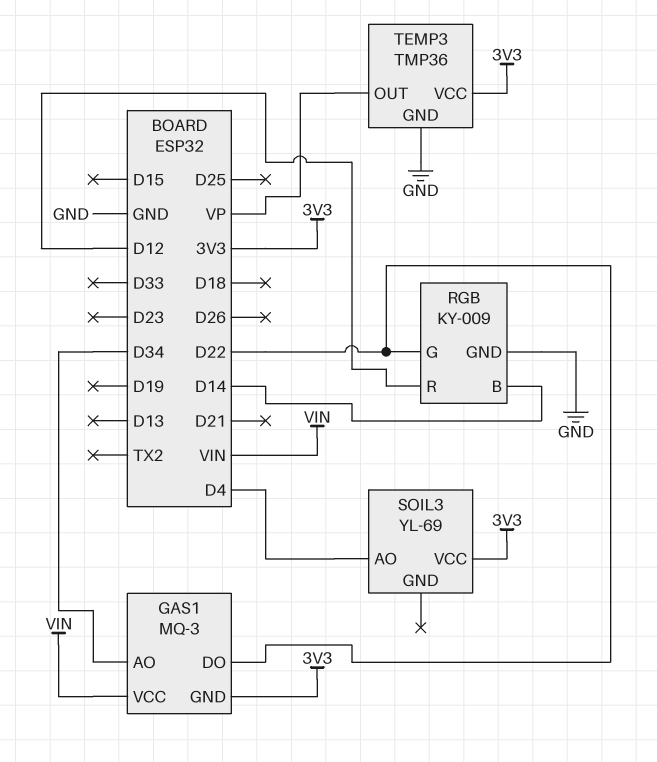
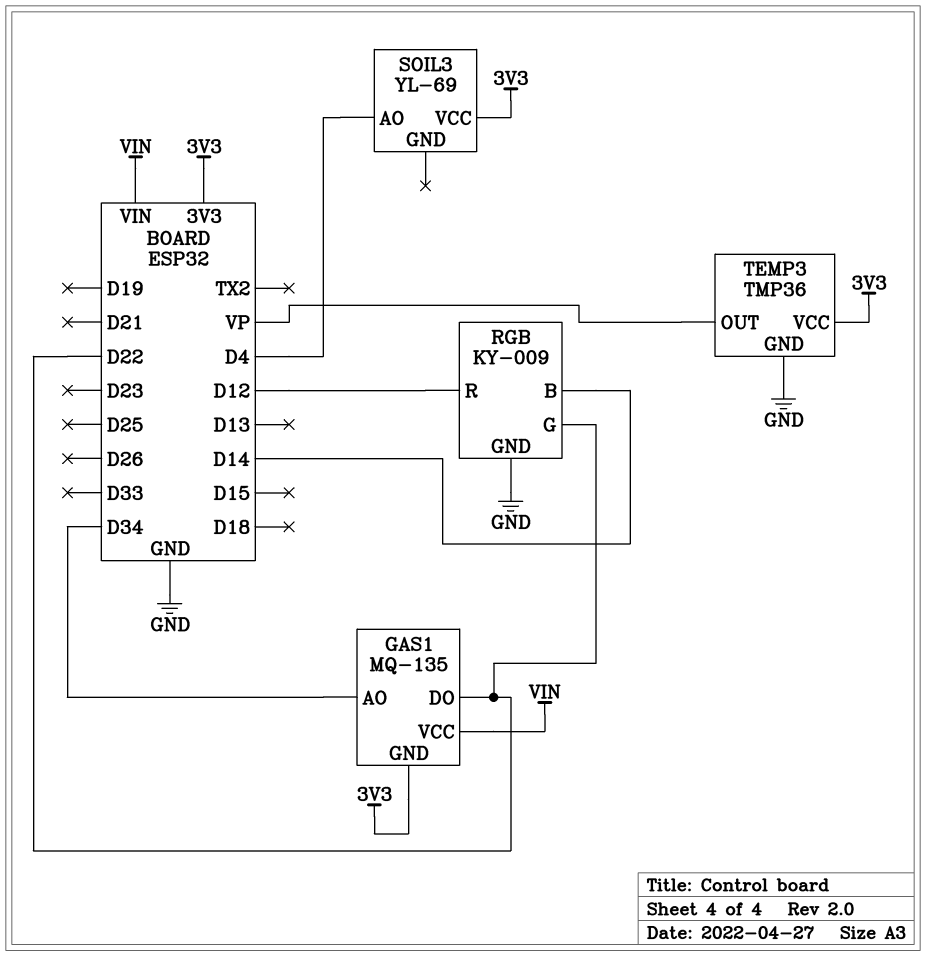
GAS1: MQ-3 -> MQ-135

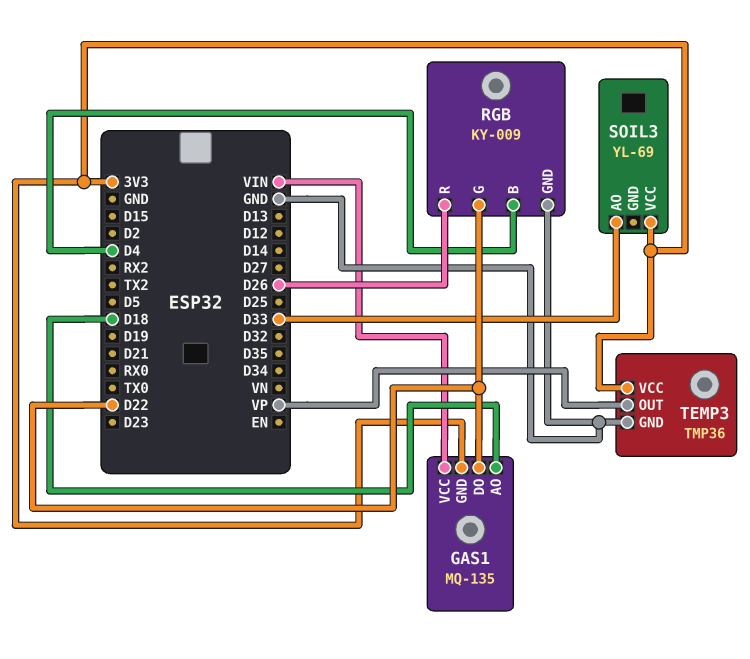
GAS1 pin AO: D34 -> D18
RGB pin B: D14 -> D4
RGB pin R: D12 -> D26
SOIL3 pin AO: D4 -> D33

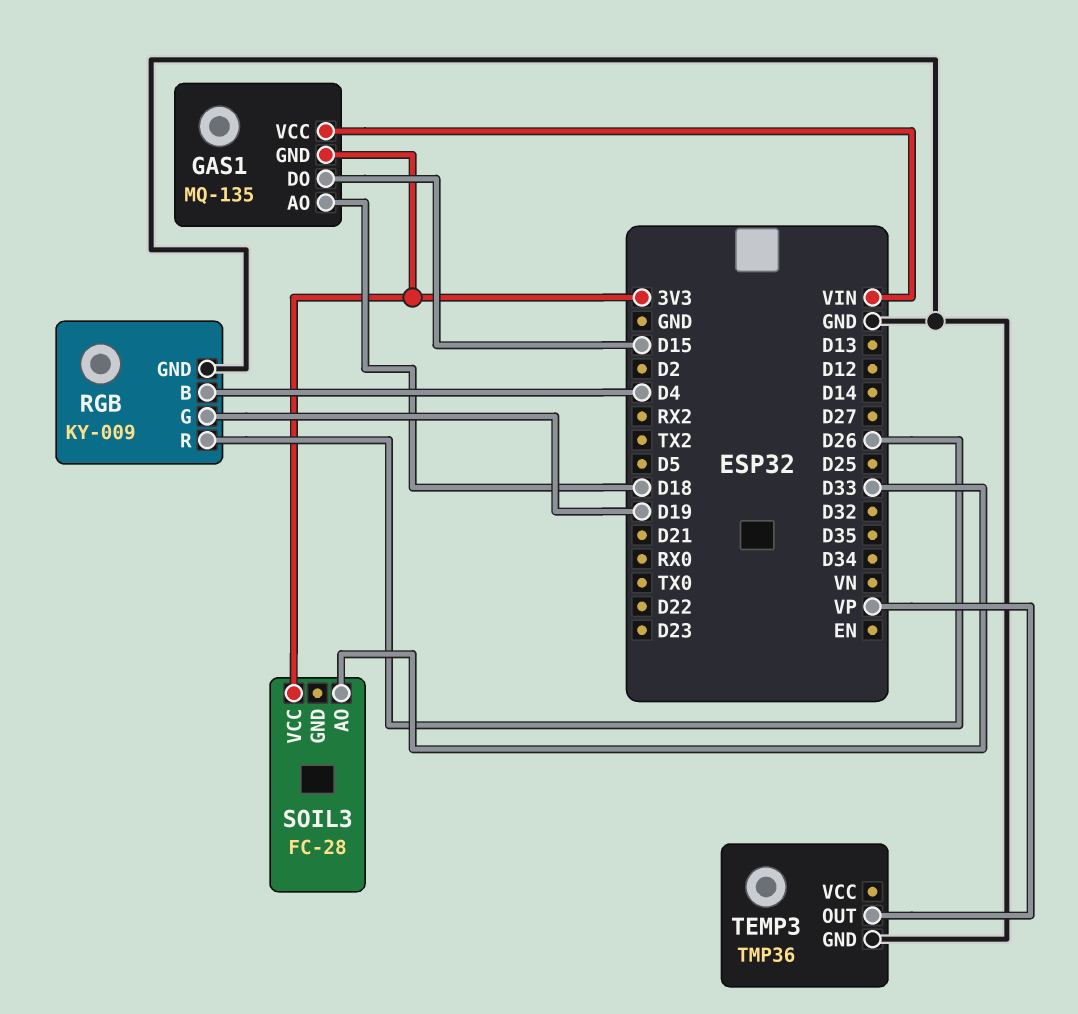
GAS1 pin DO: D22 -> D15
RGB pin G: D22 -> D19
SOIL3: YL-69 -> FC-28
TEMP3 pin VCC: 3V3 -> none

